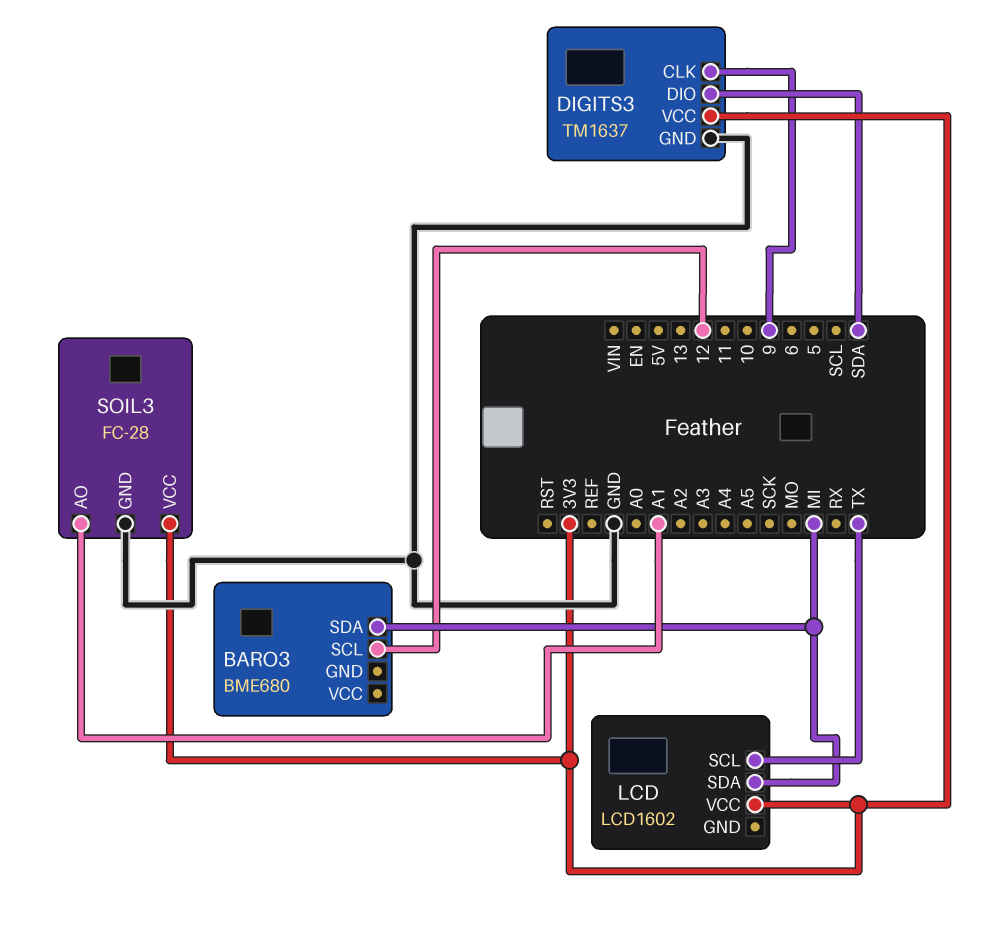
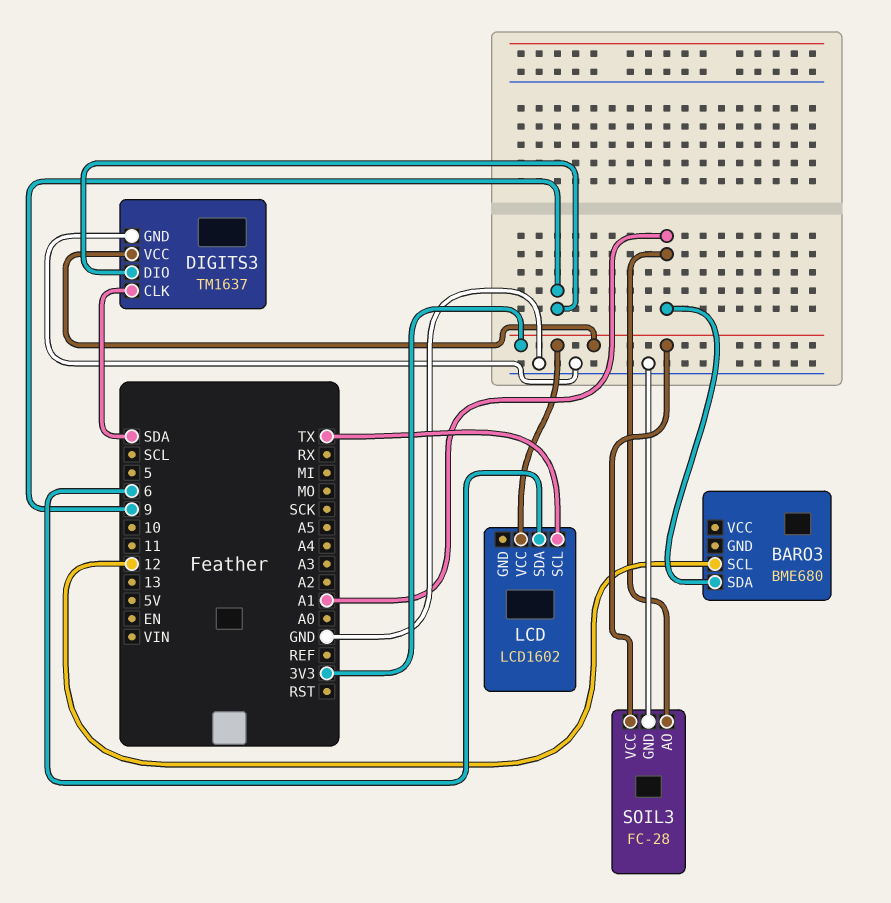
BARO3 pin SDA: MI -> A1
DIGITS3 pin CLK: 9 -> SDA
DIGITS3 pin DIO: SDA -> 9
LCD pin SDA: MI -> 6

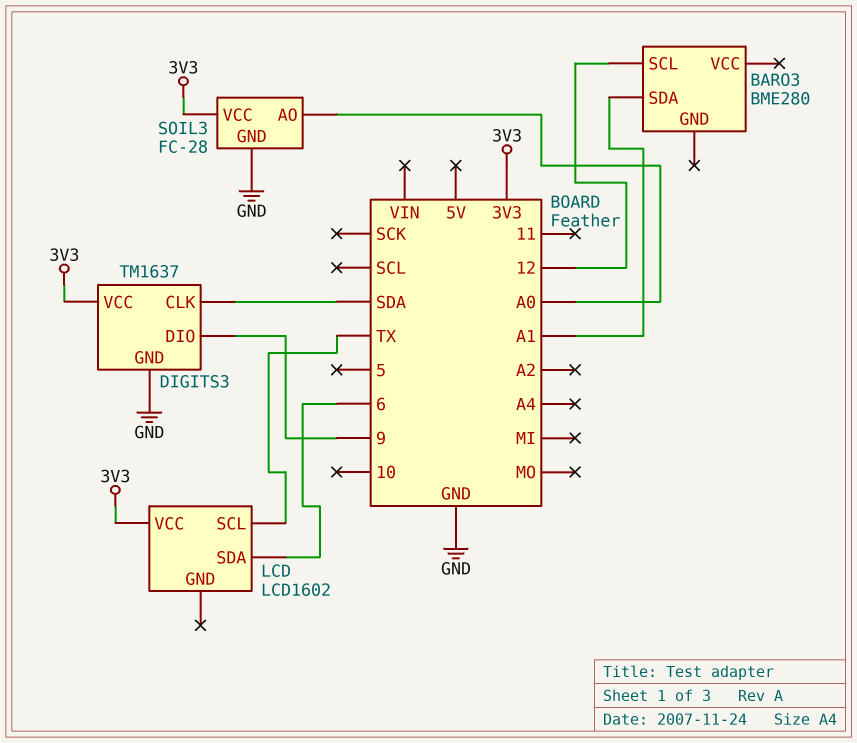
BARO3: BME680 -> BME280
SOIL3 pin AO: A1 -> A0

